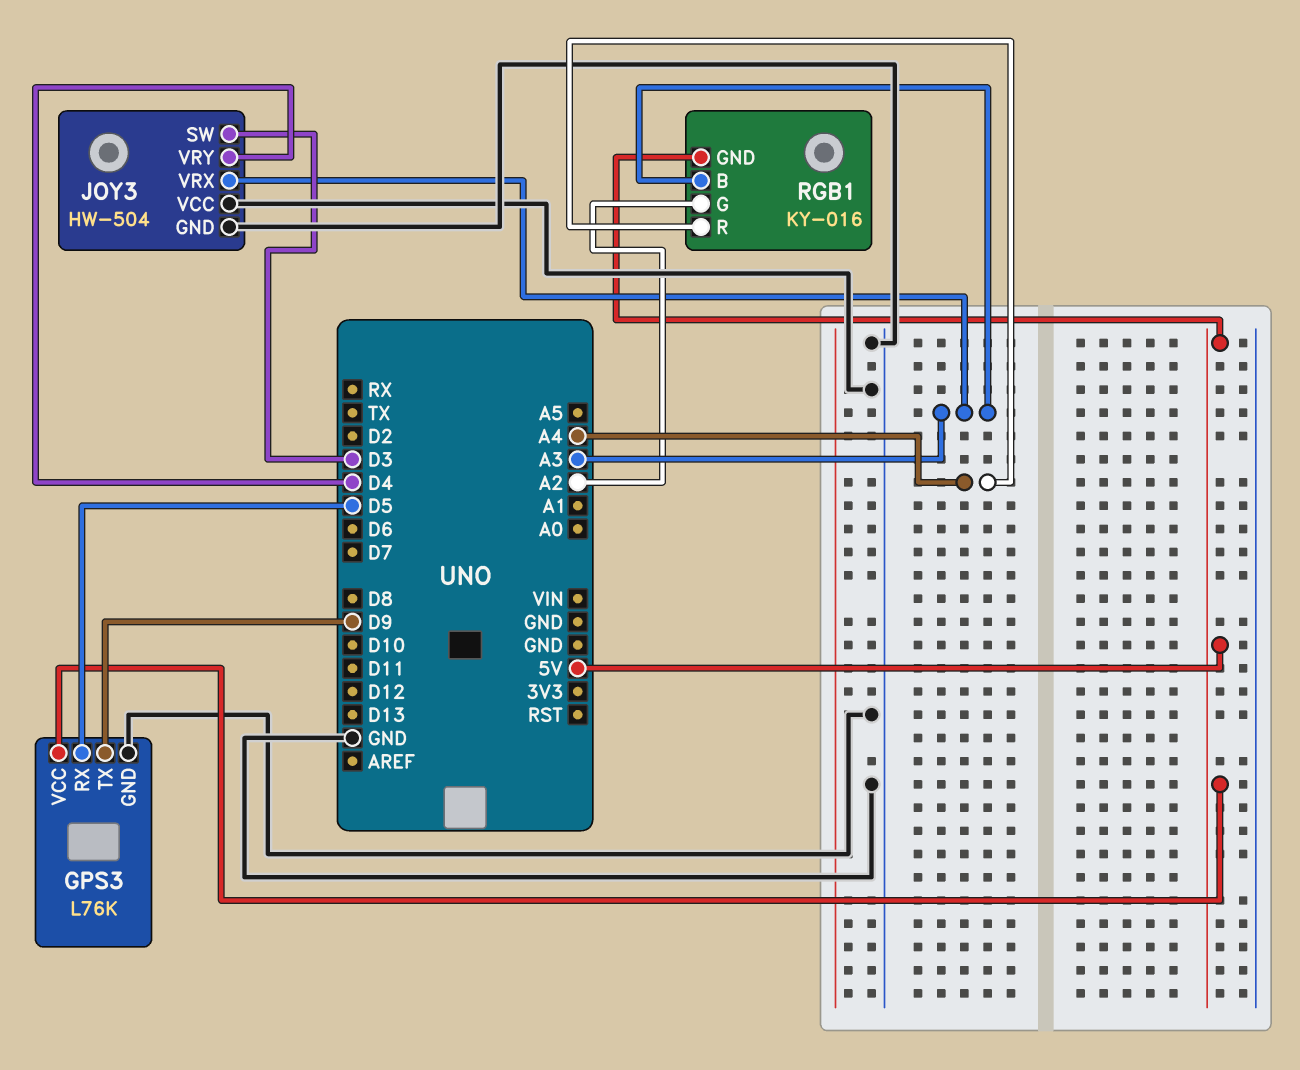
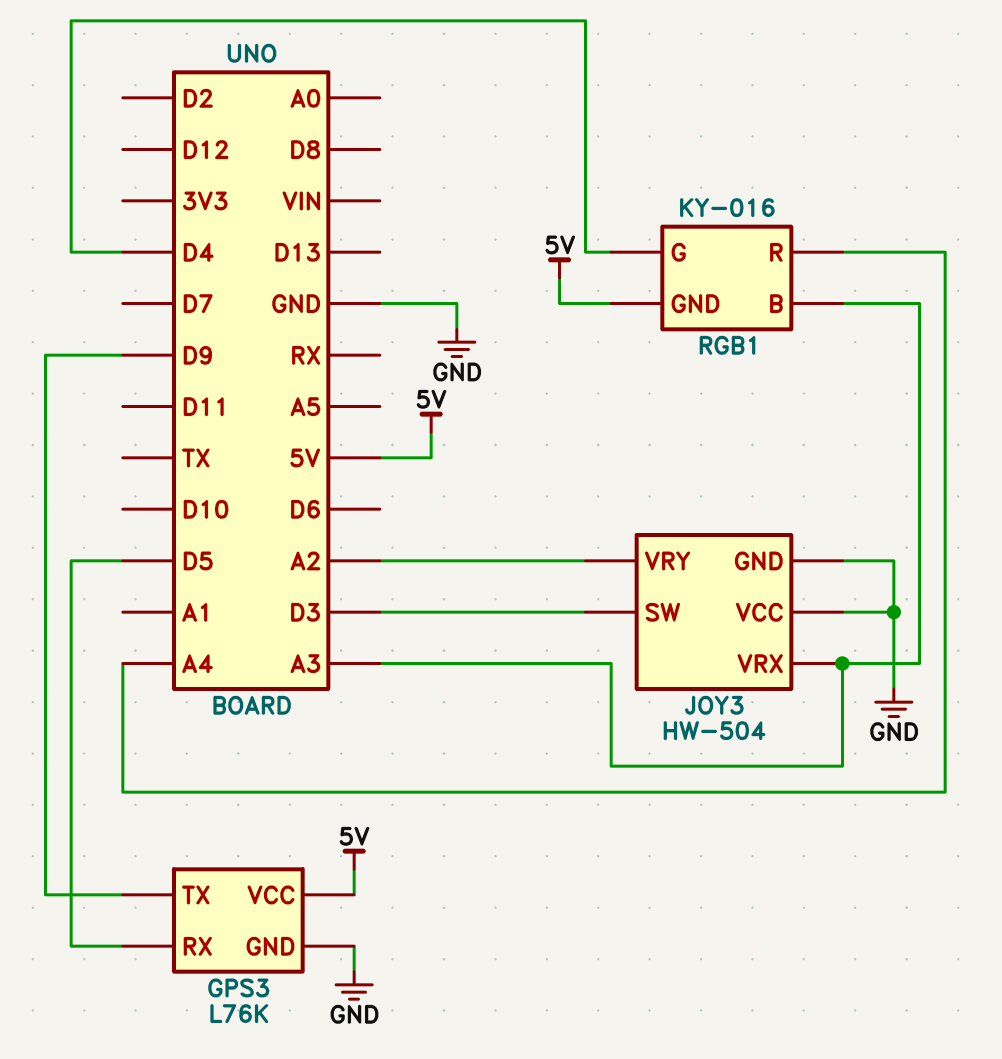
JOY3 pin VRY: D4 -> A2
RGB1 pin G: A2 -> D4

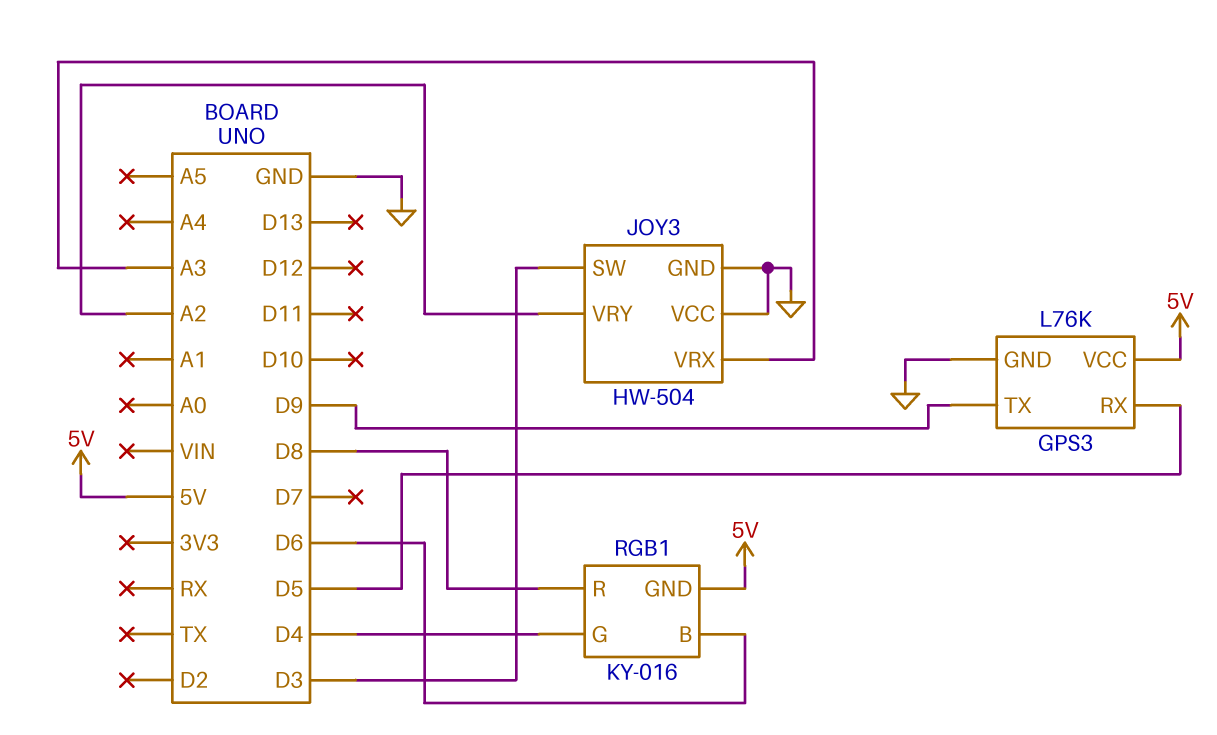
RGB1 pin B: A3 -> D6
RGB1 pin R: A4 -> D8

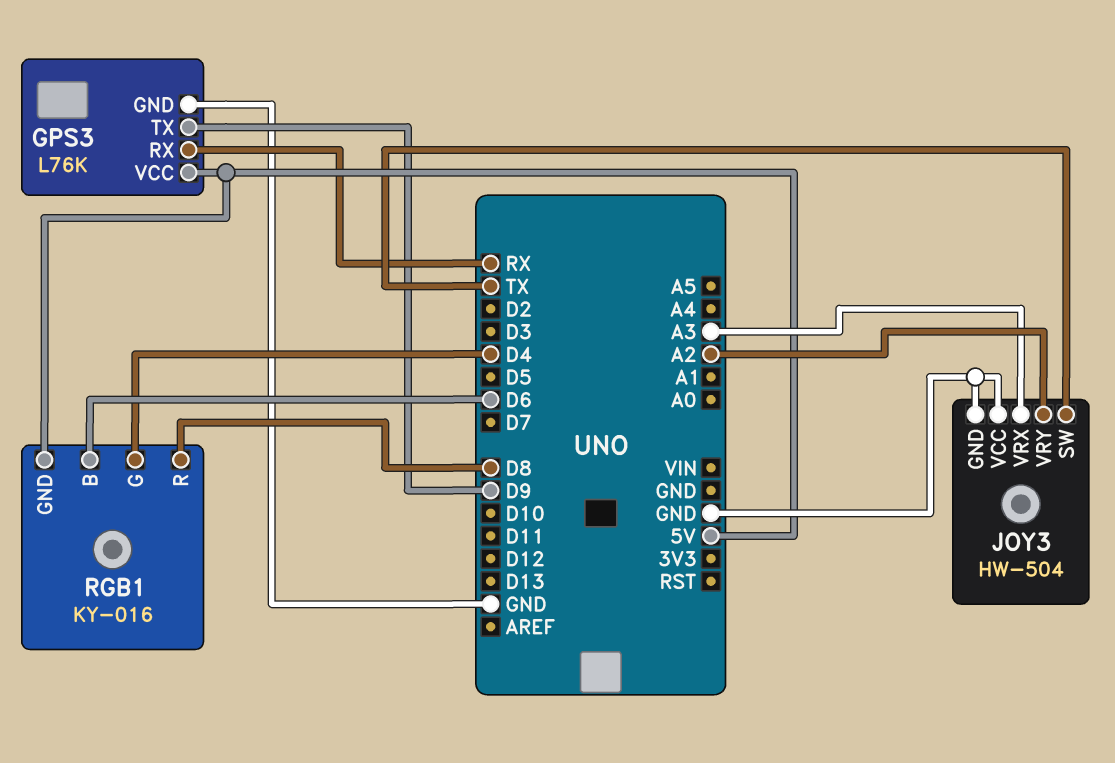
GPS3 pin RX: D5 -> RX
JOY3 pin SW: D3 -> TX

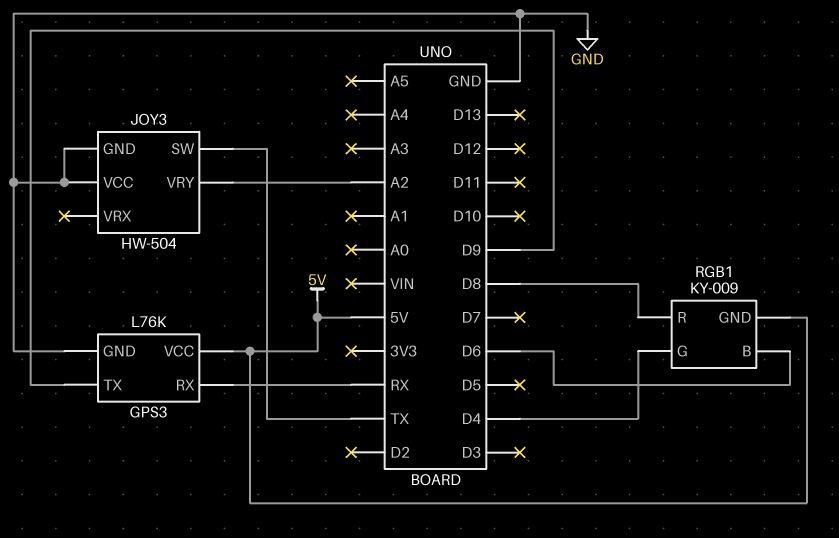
JOY3 pin VRX: A3 -> none
RGB1: KY-016 -> KY-009

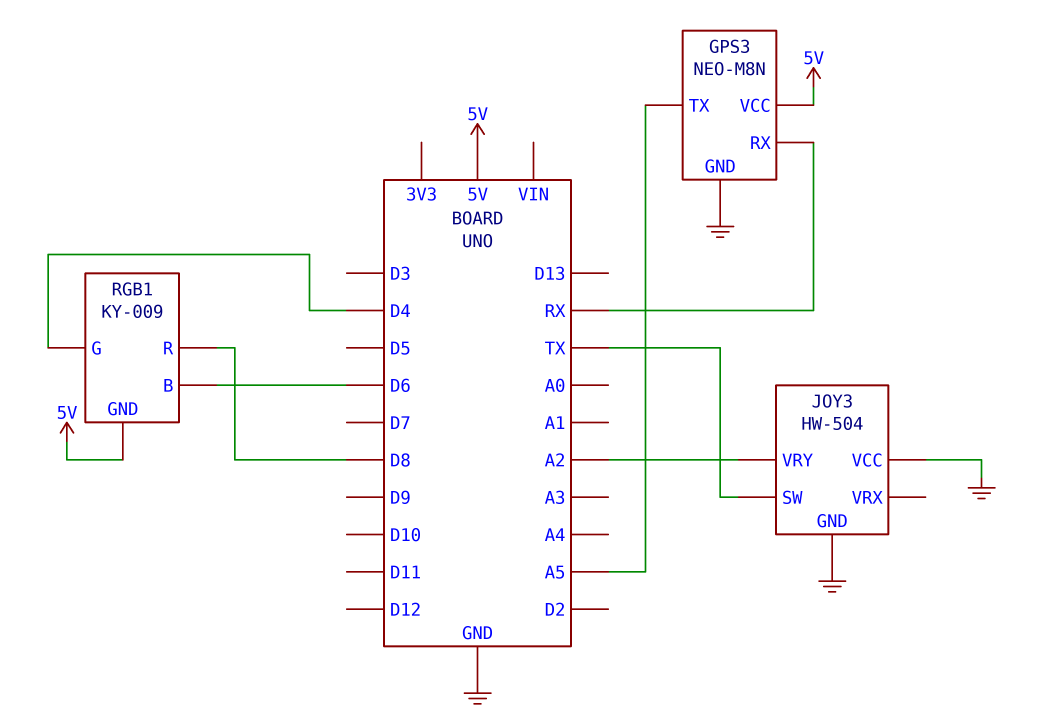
GPS3: L76K -> NEO-M8N
GPS3 pin TX: D9 -> A5

